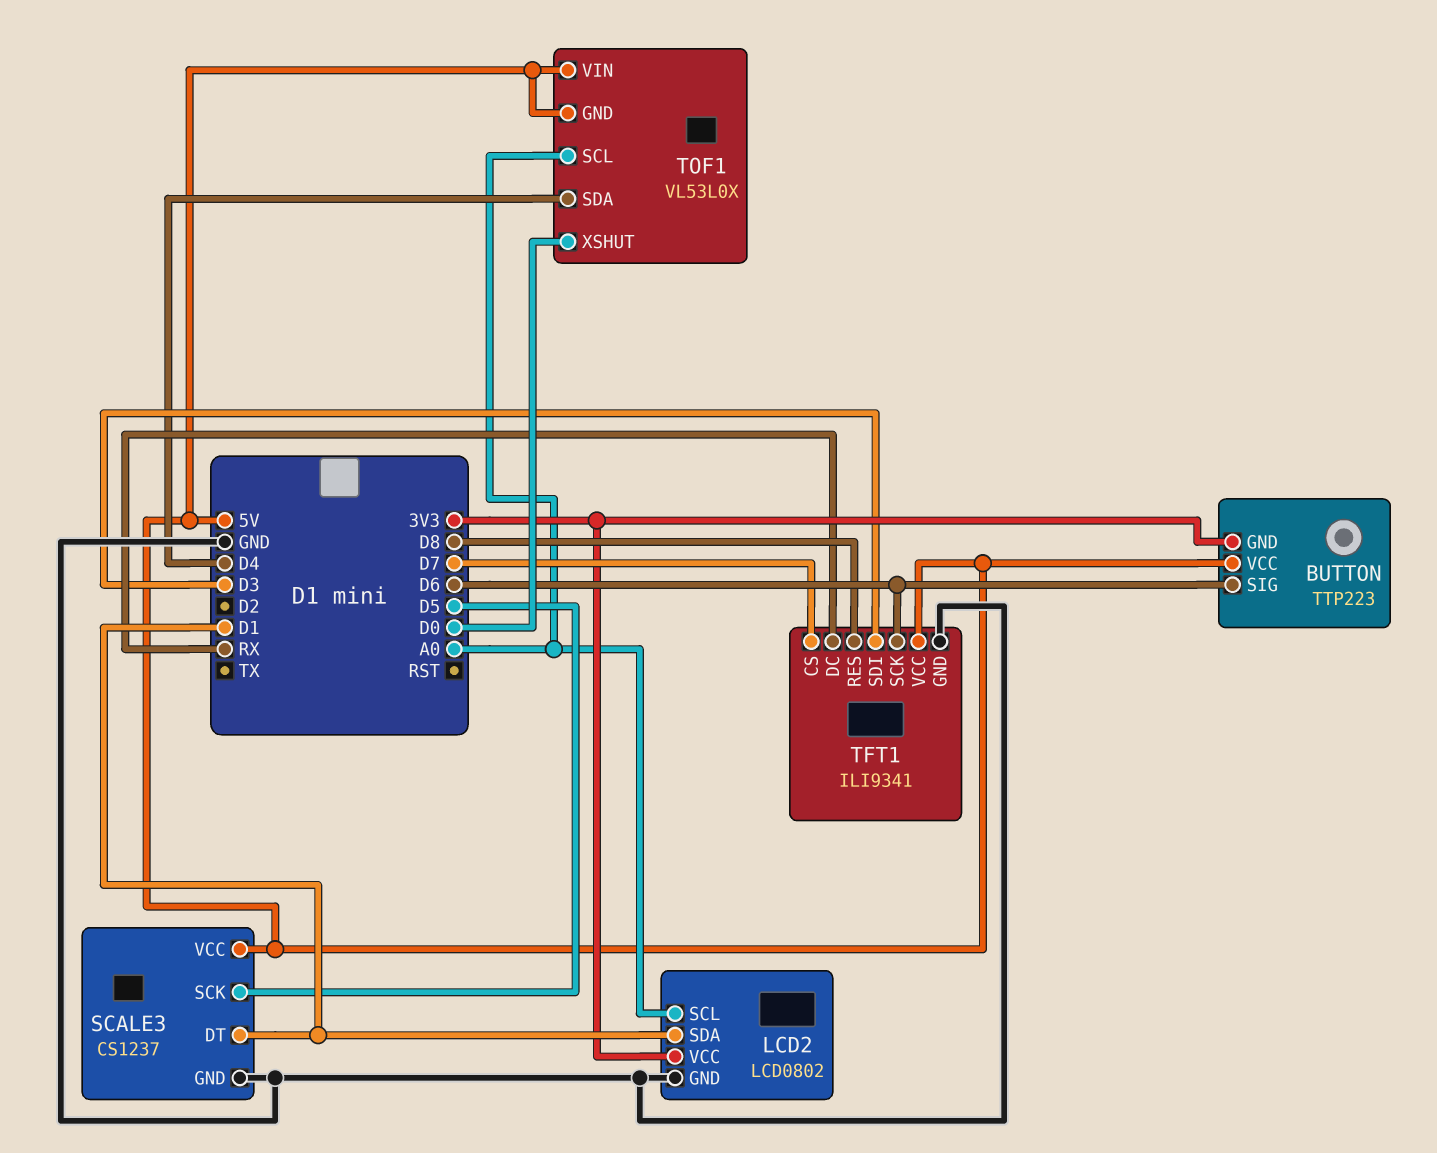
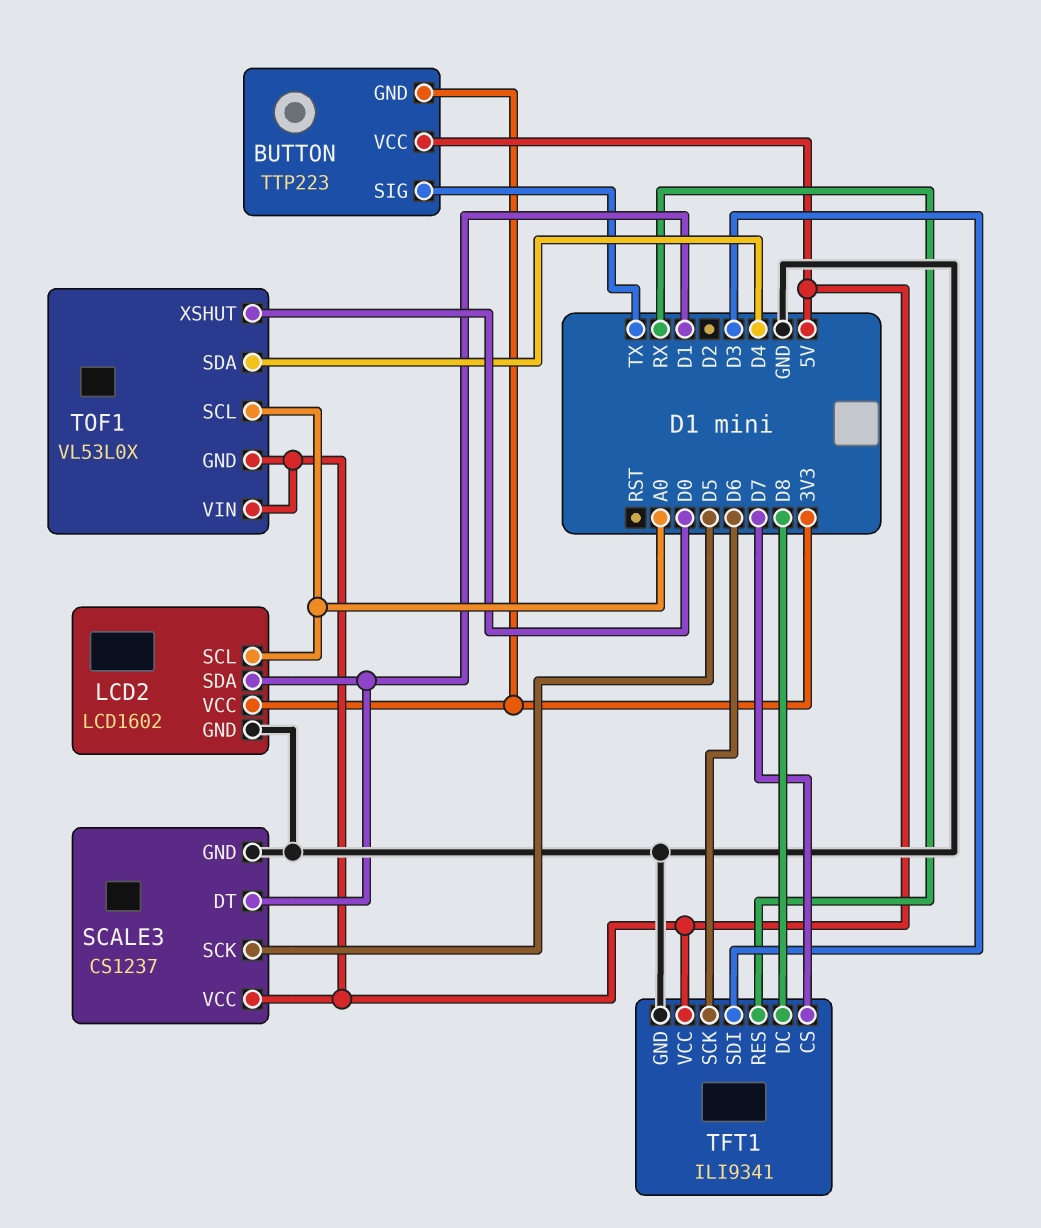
BUTTON pin SIG: D6 -> TX
LCD2: LCD0802 -> LCD1602
TFT1 pin DC: RX -> D8
TFT1 pin RES: D8 -> RX

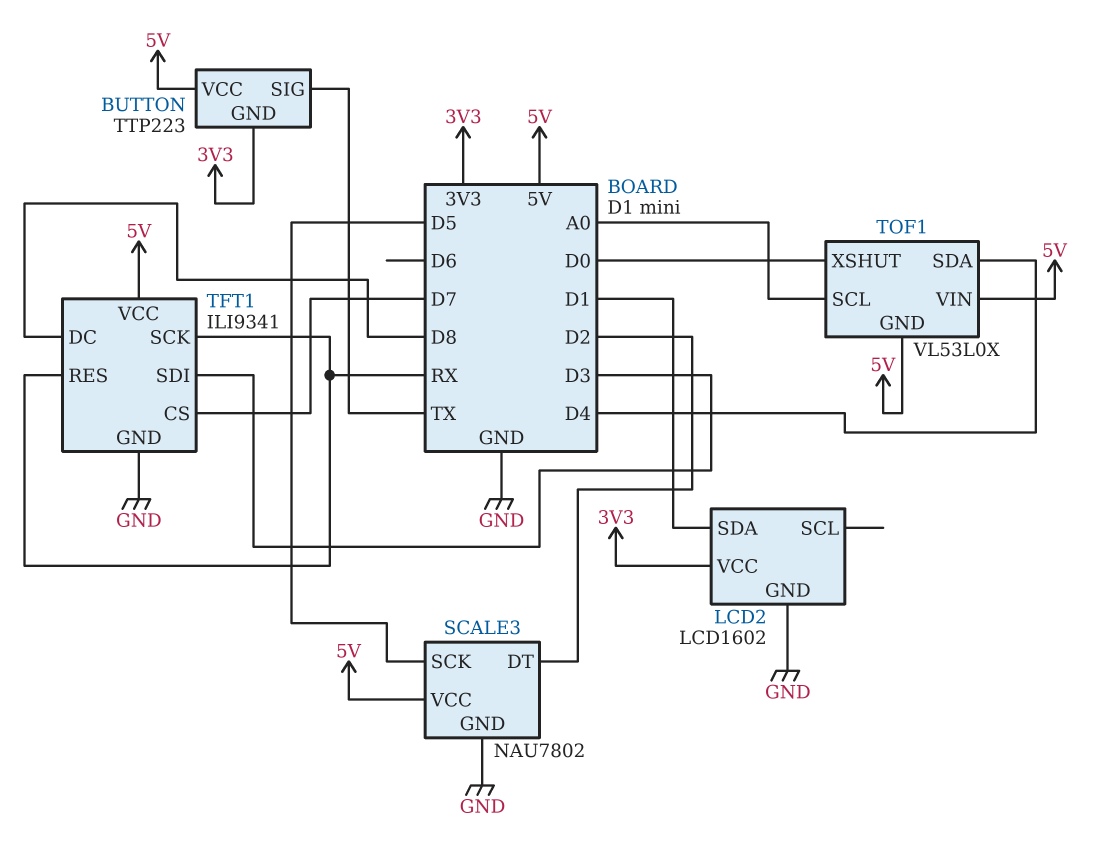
LCD2 pin SCL: A0 -> none
SCALE3: CS1237 -> NAU7802
SCALE3 pin DT: D1 -> D2
TFT1 pin SCK: D6 -> RX

